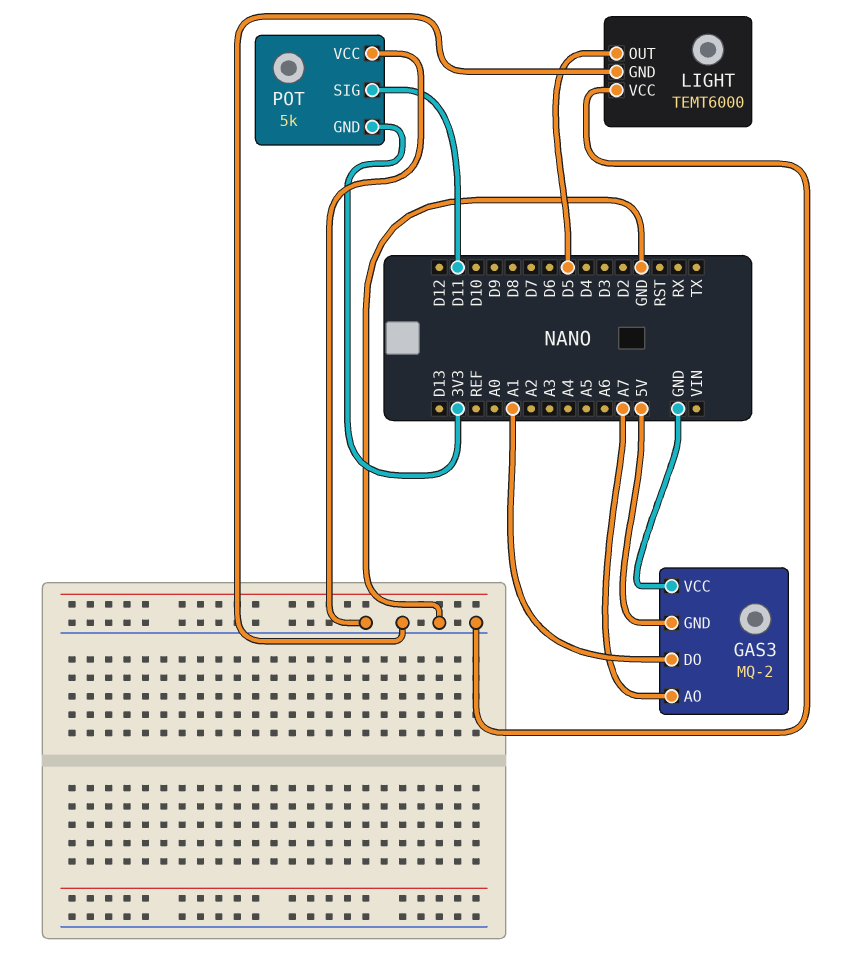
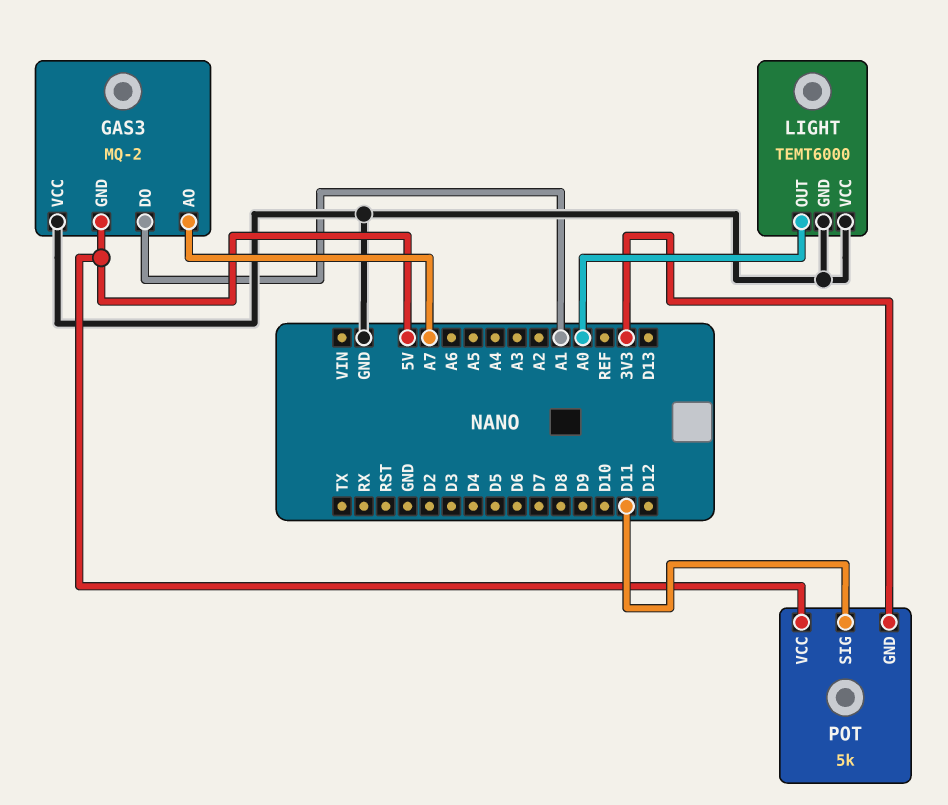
LIGHT pin OUT: D5 -> A0
POT pin VCC: GND -> 5V

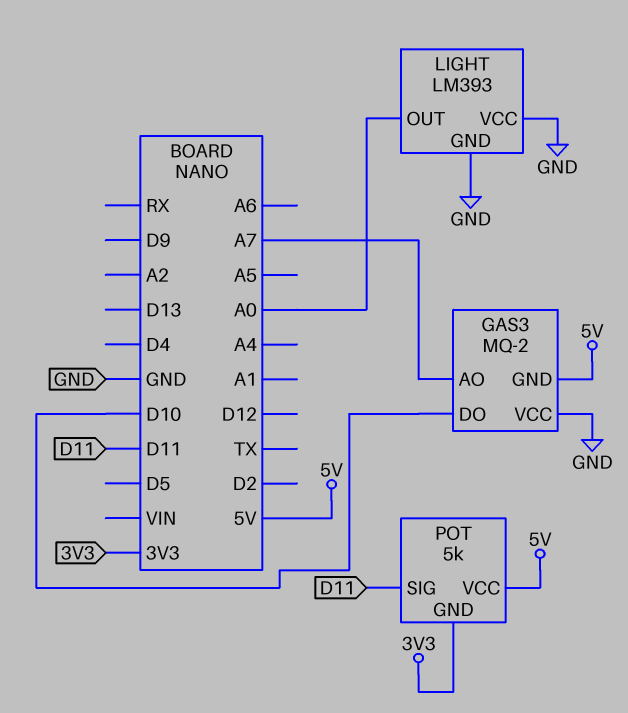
GAS3 pin DO: A1 -> D10
LIGHT: TEMT6000 -> LM393

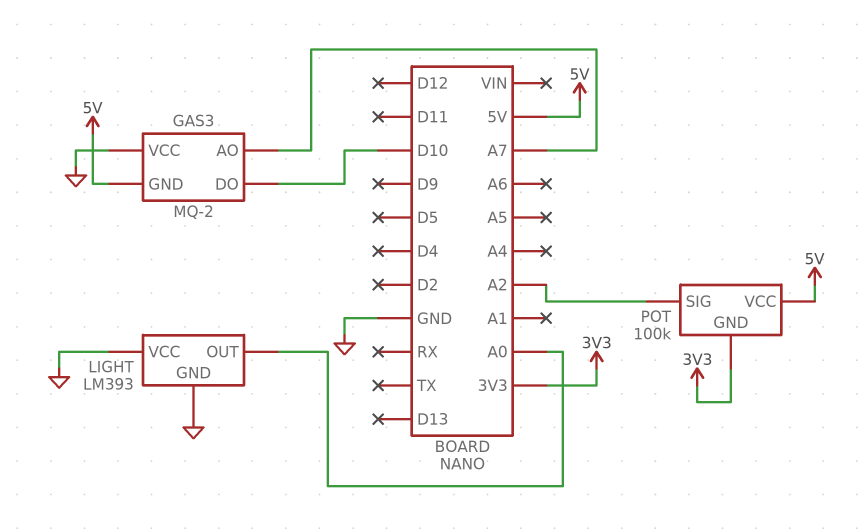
POT: 5k -> 100k
POT pin SIG: D11 -> A2

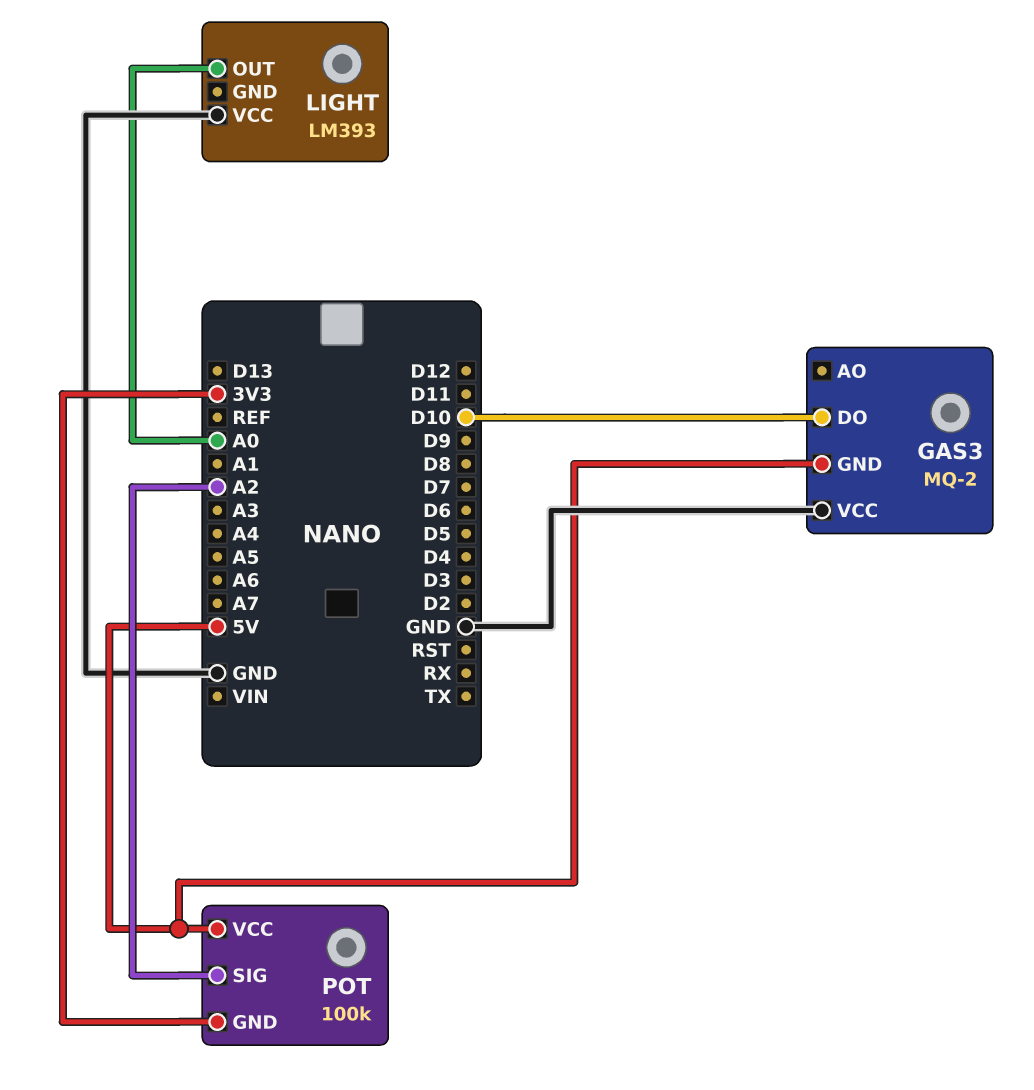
GAS3 pin AO: A7 -> none
LIGHT pin GND: GND -> none

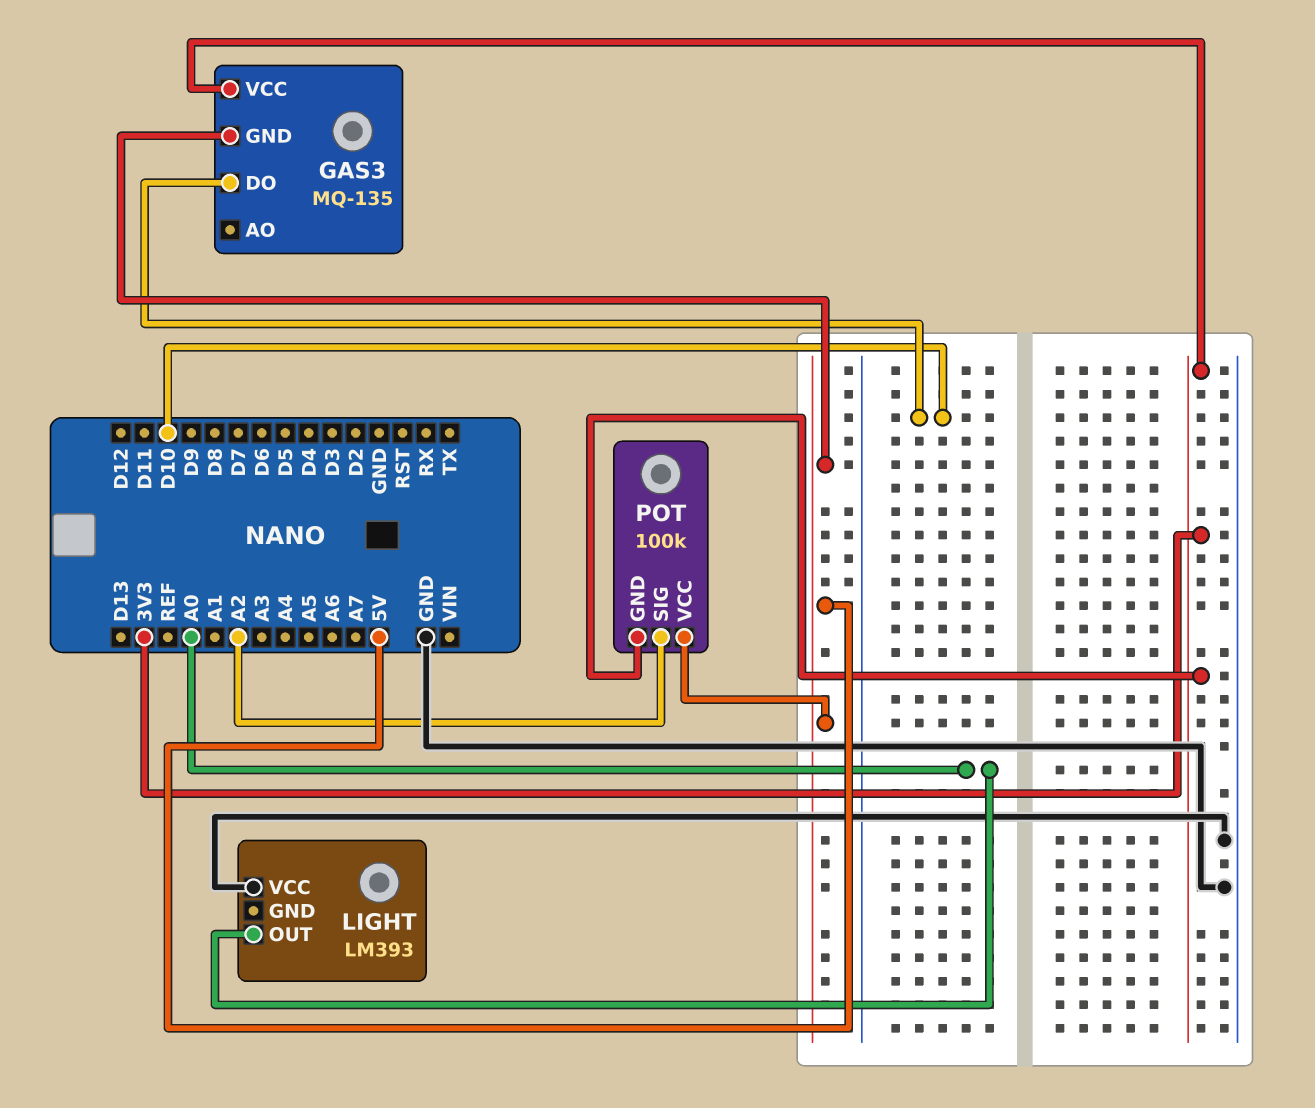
GAS3: MQ-2 -> MQ-135
GAS3 pin VCC: GND -> 3V3

